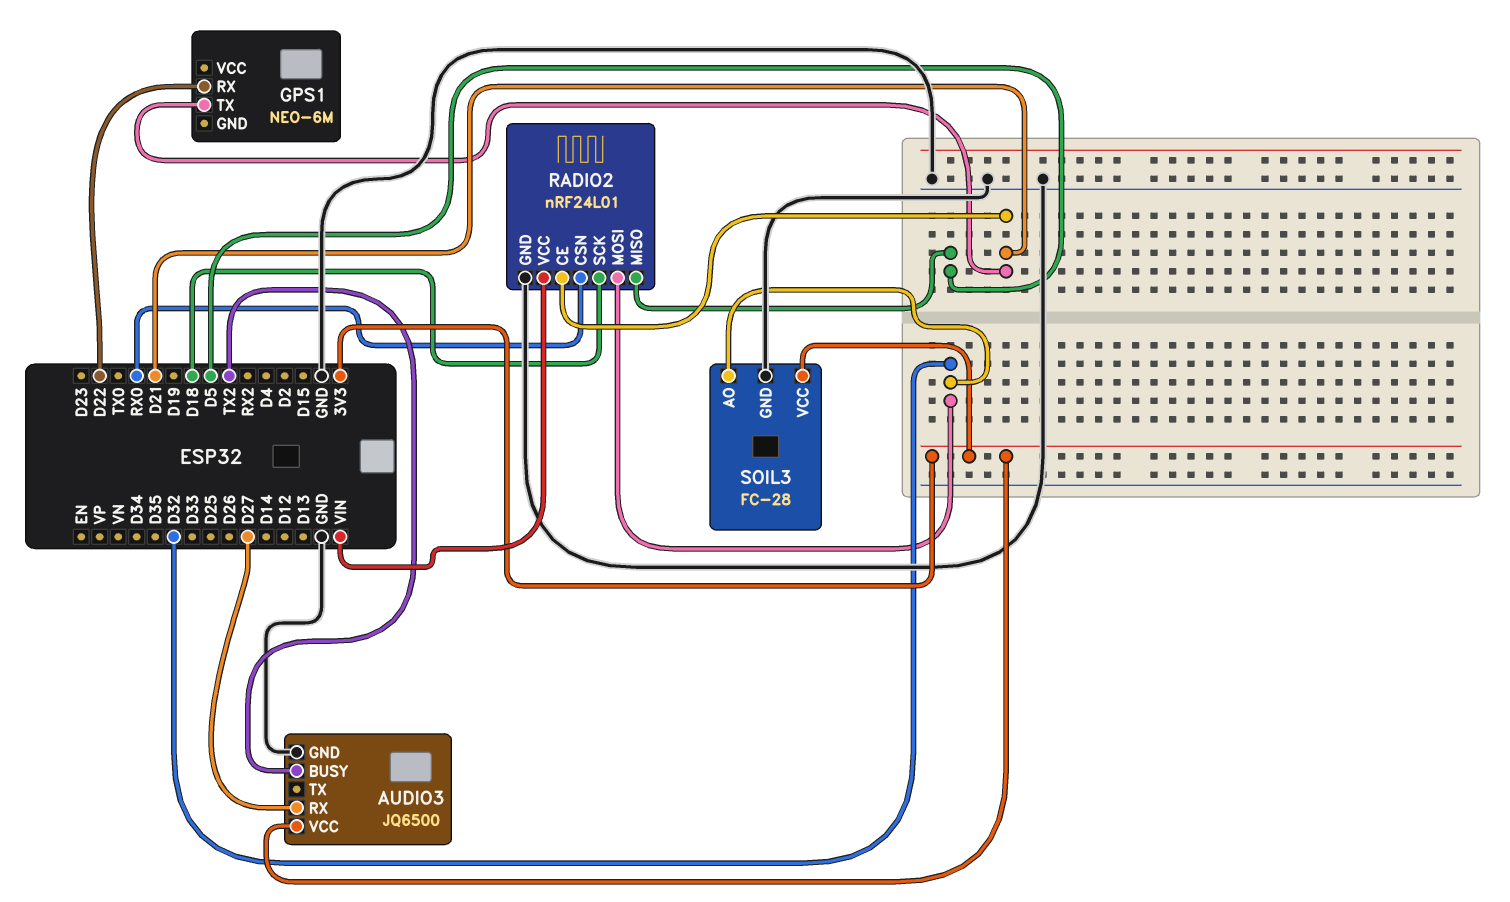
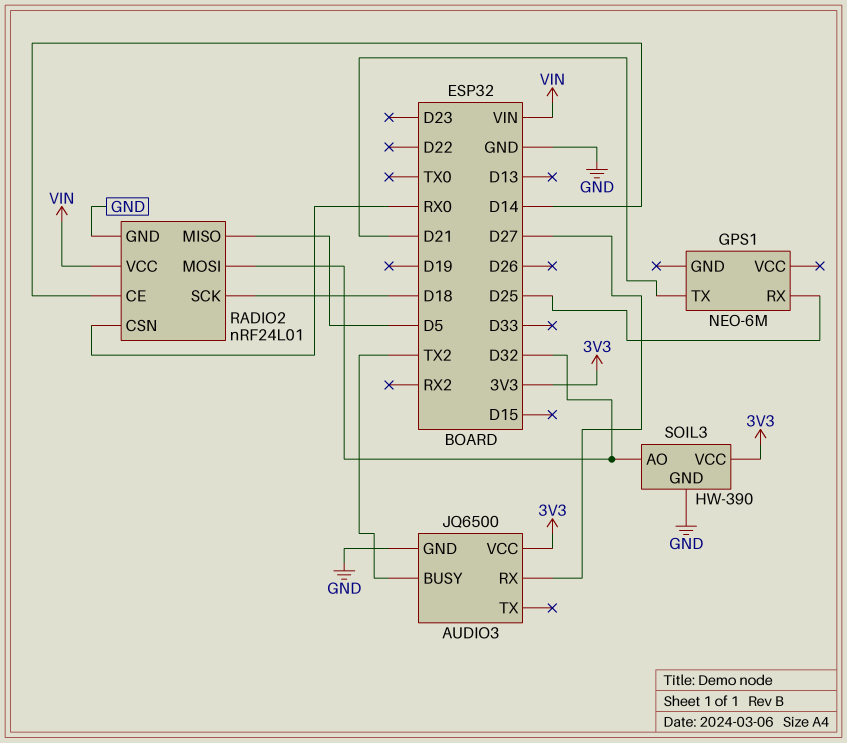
GPS1 pin RX: D22 -> D25
RADIO2 pin CE: D21 -> D14
SOIL3: FC-28 -> HW-390

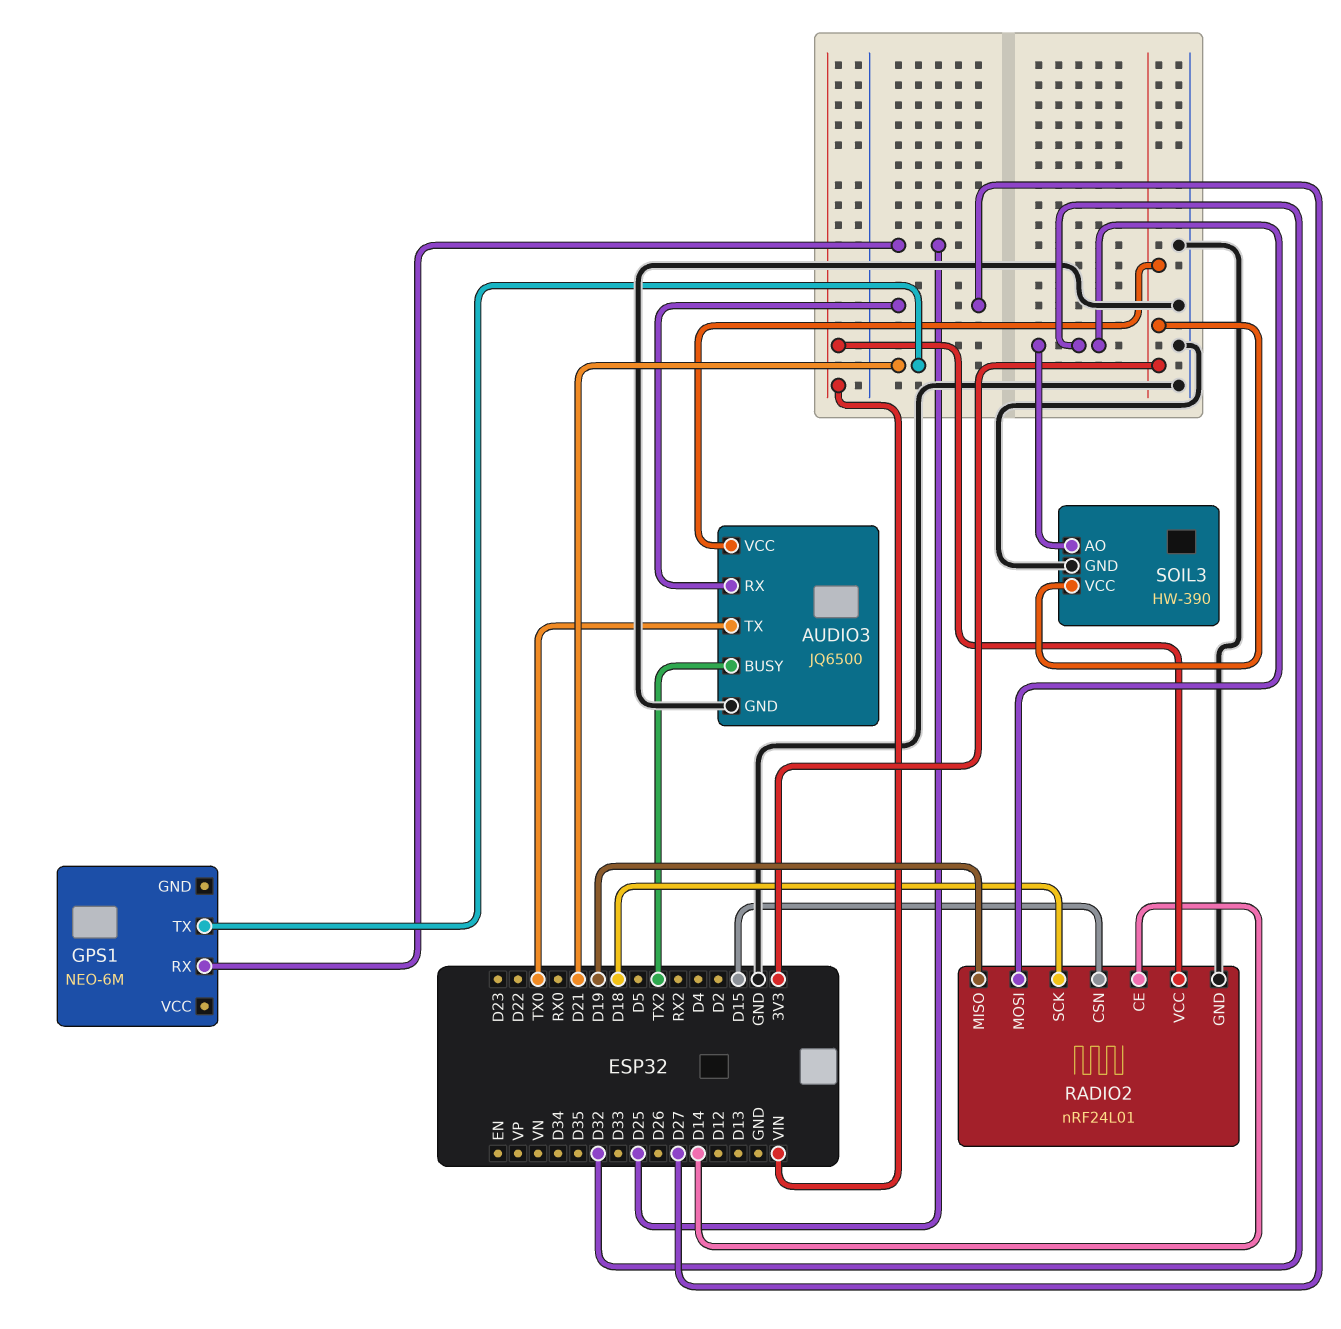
AUDIO3 pin TX: none -> TX0
RADIO2 pin CSN: RX0 -> D15
RADIO2 pin MISO: D5 -> D19

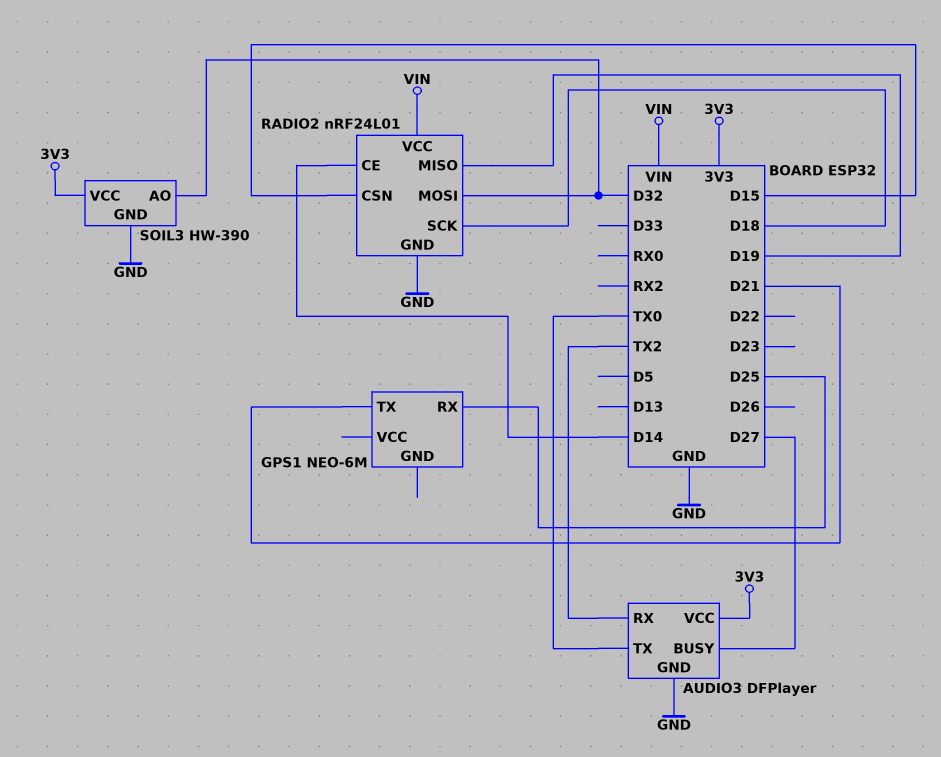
AUDIO3: JQ6500 -> DFPlayer
AUDIO3 pin BUSY: TX2 -> D27
AUDIO3 pin RX: D27 -> TX2

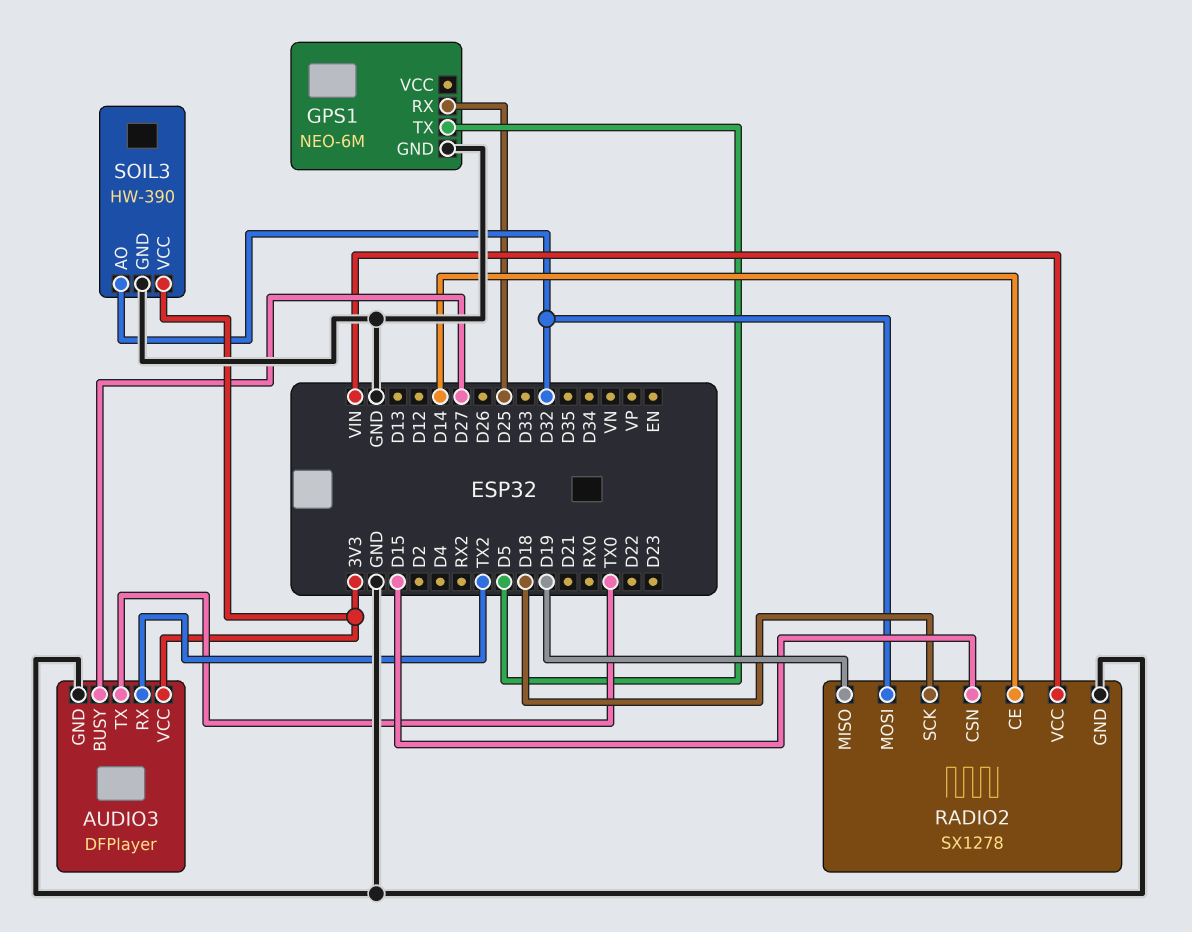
GPS1 pin GND: none -> GND
GPS1 pin TX: D21 -> D5
RADIO2: nRF24L01 -> SX1278

